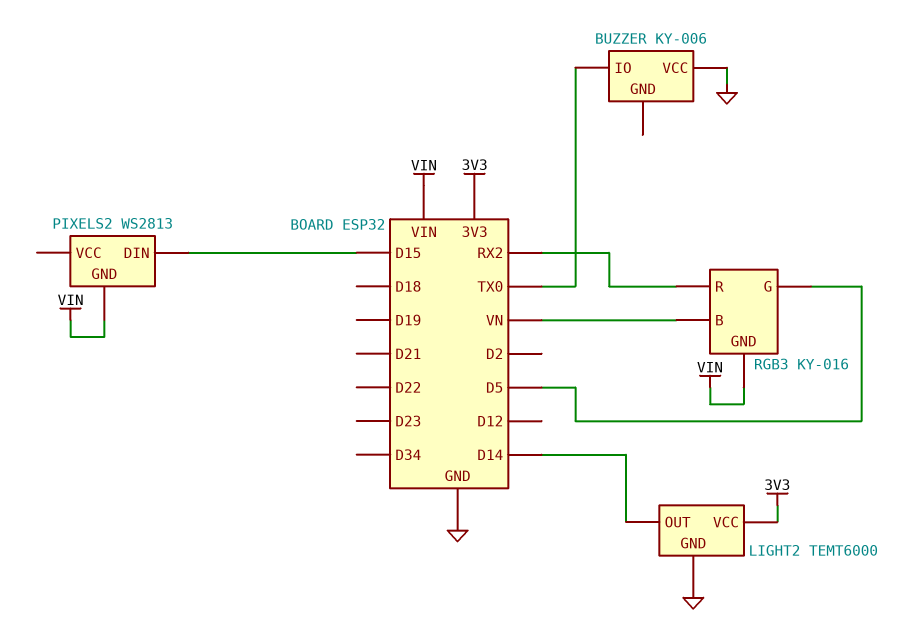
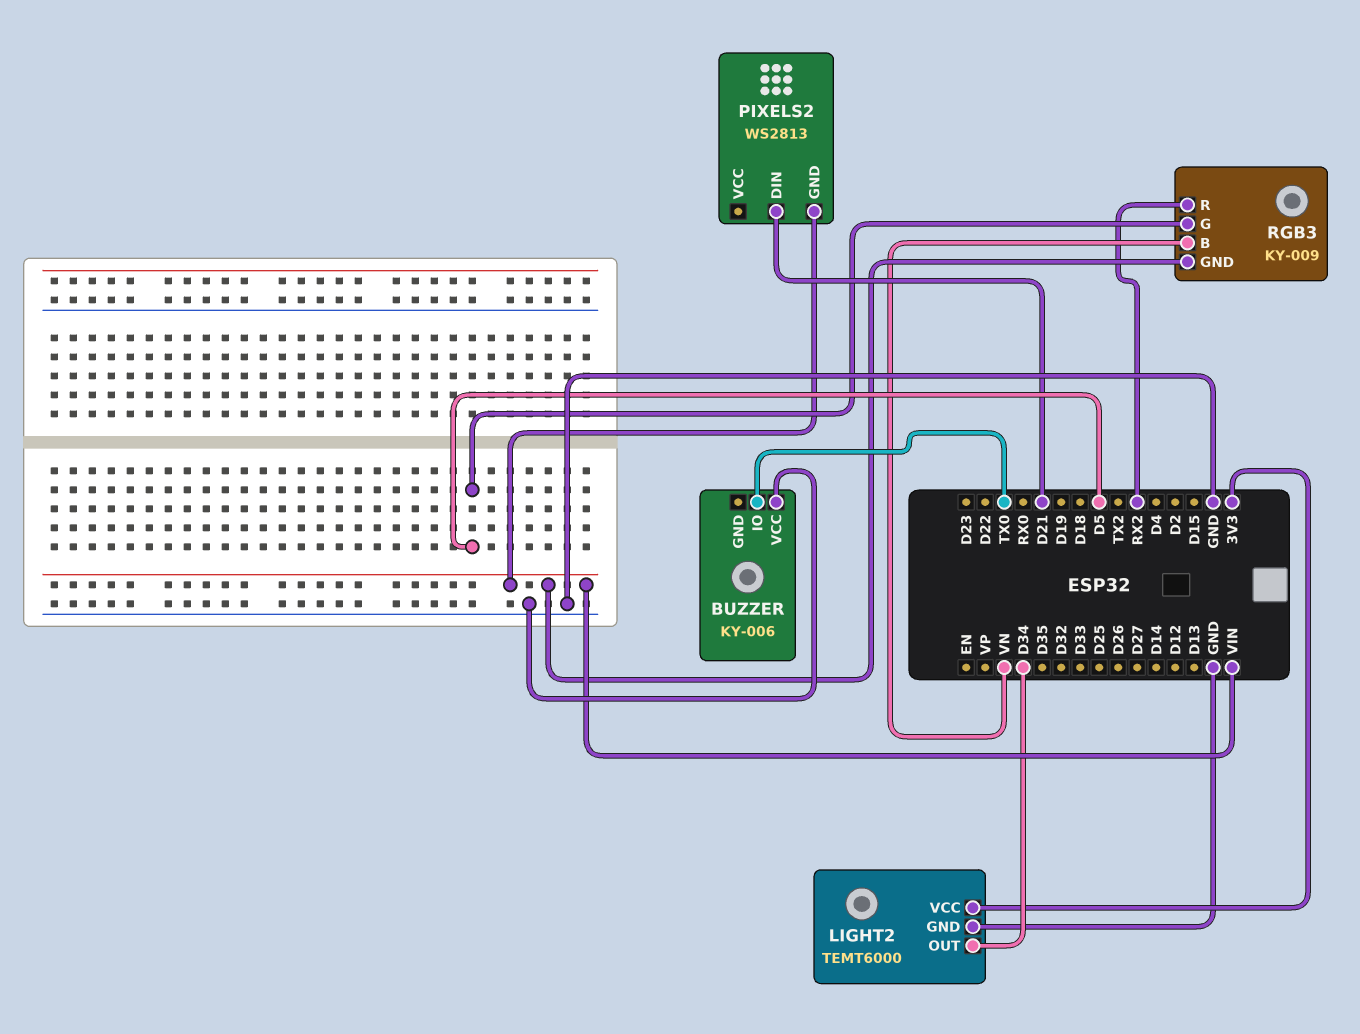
LIGHT2 pin OUT: D14 -> D34
PIXELS2 pin DIN: D15 -> D21
RGB3: KY-016 -> KY-009

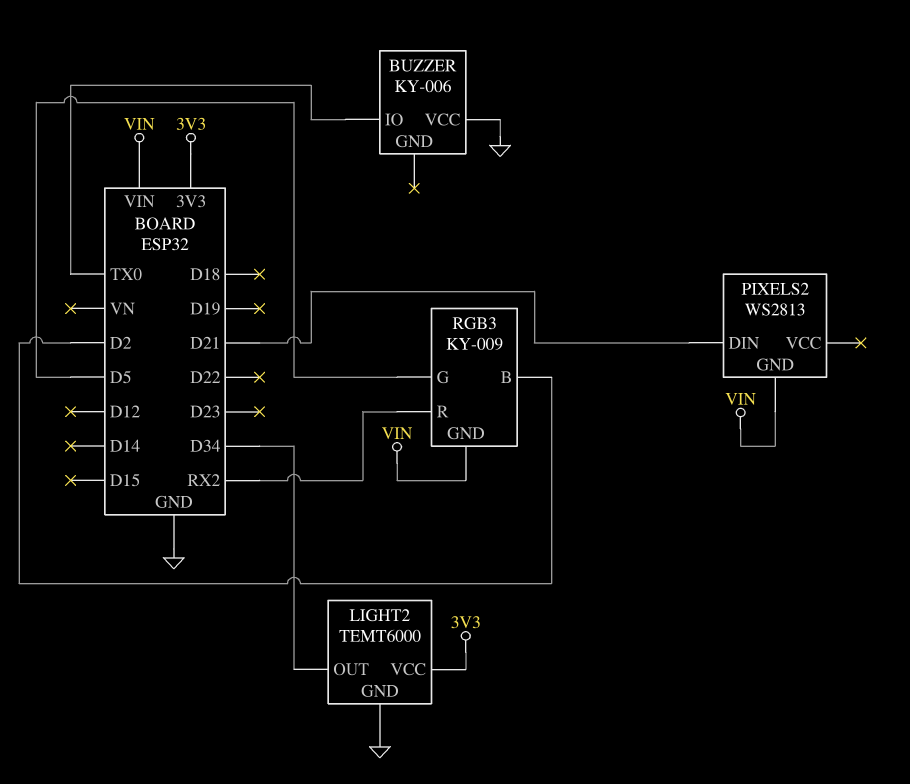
RGB3 pin B: VN -> D2

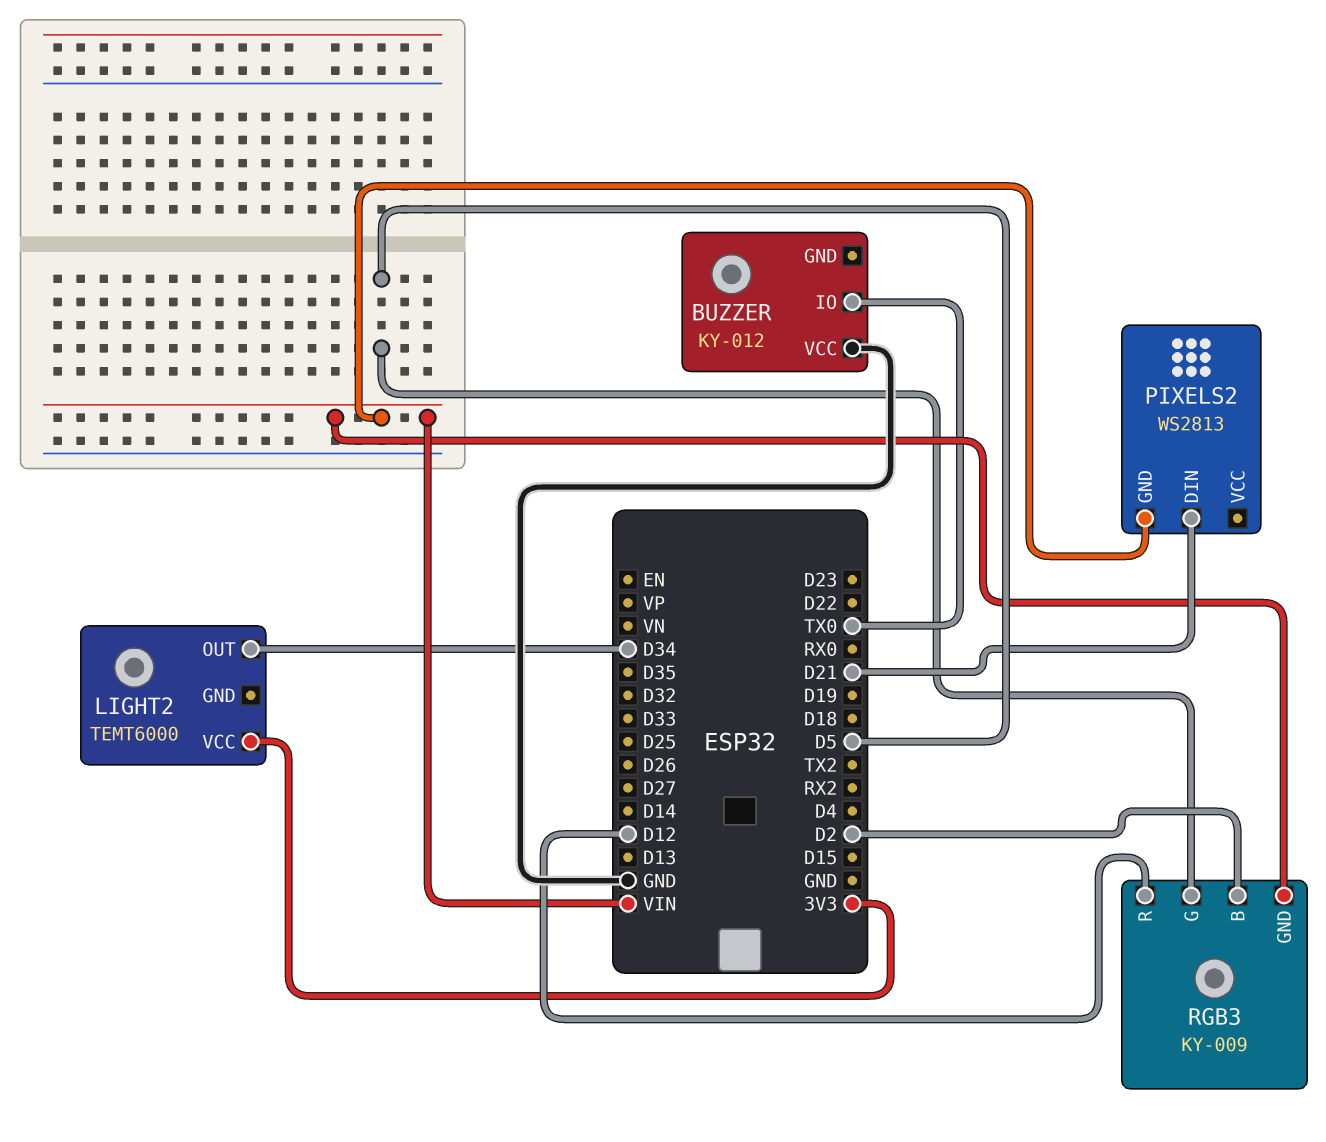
BUZZER: KY-006 -> KY-012
LIGHT2 pin GND: GND -> none
RGB3 pin R: RX2 -> D12

